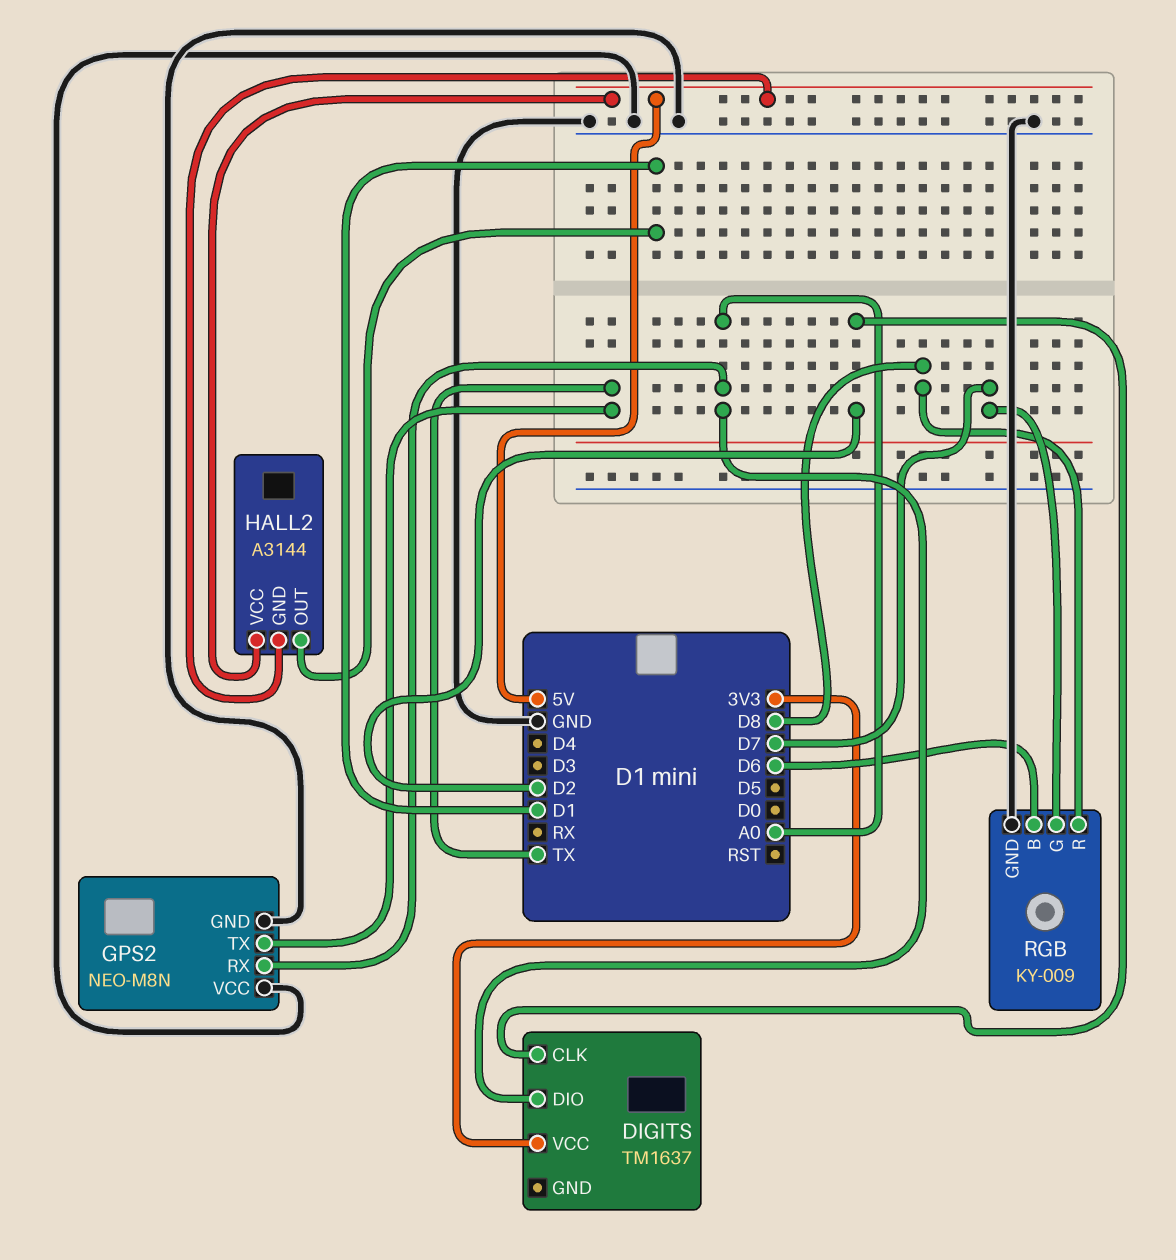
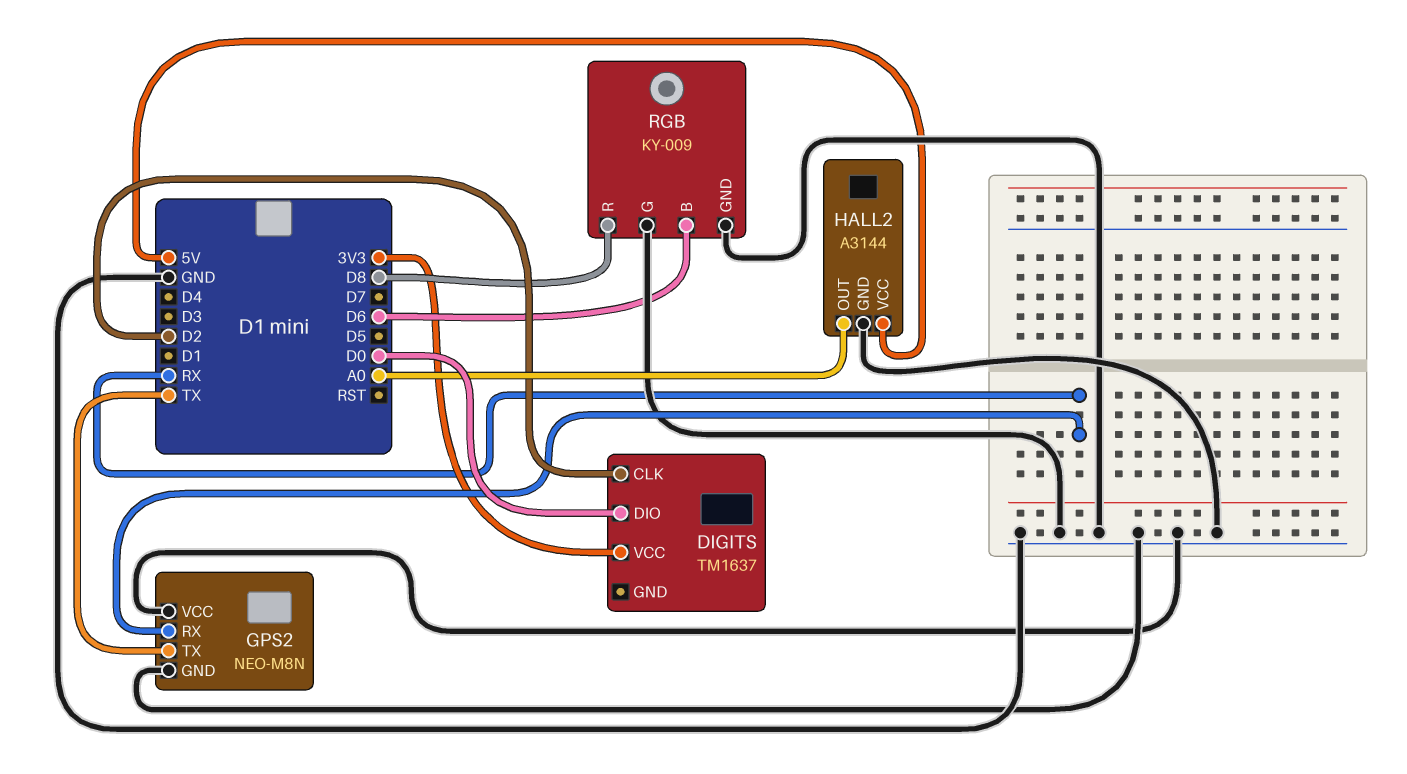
DIGITS pin DIO: A0 -> D0
GPS2 pin RX: A0 -> RX
HALL2 pin GND: 5V -> GND
HALL2 pin OUT: D1 -> A0
RGB pin G: D7 -> GND

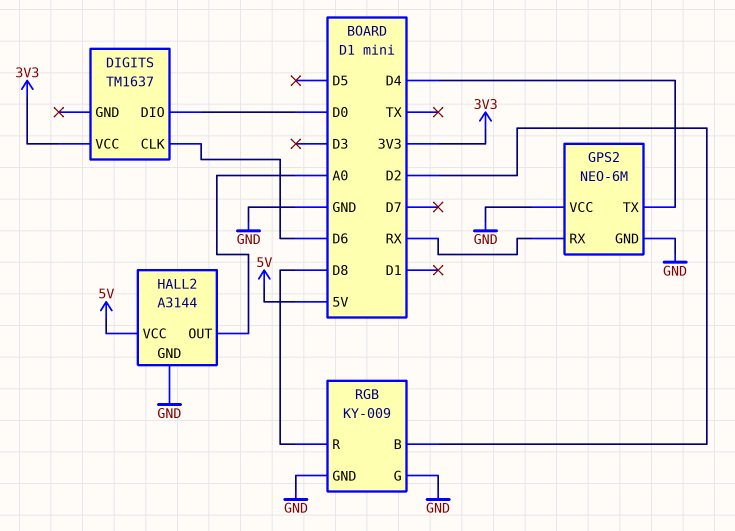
DIGITS pin CLK: D2 -> D6
GPS2: NEO-M8N -> NEO-6M
GPS2 pin TX: TX -> D4
RGB pin B: D6 -> D2

